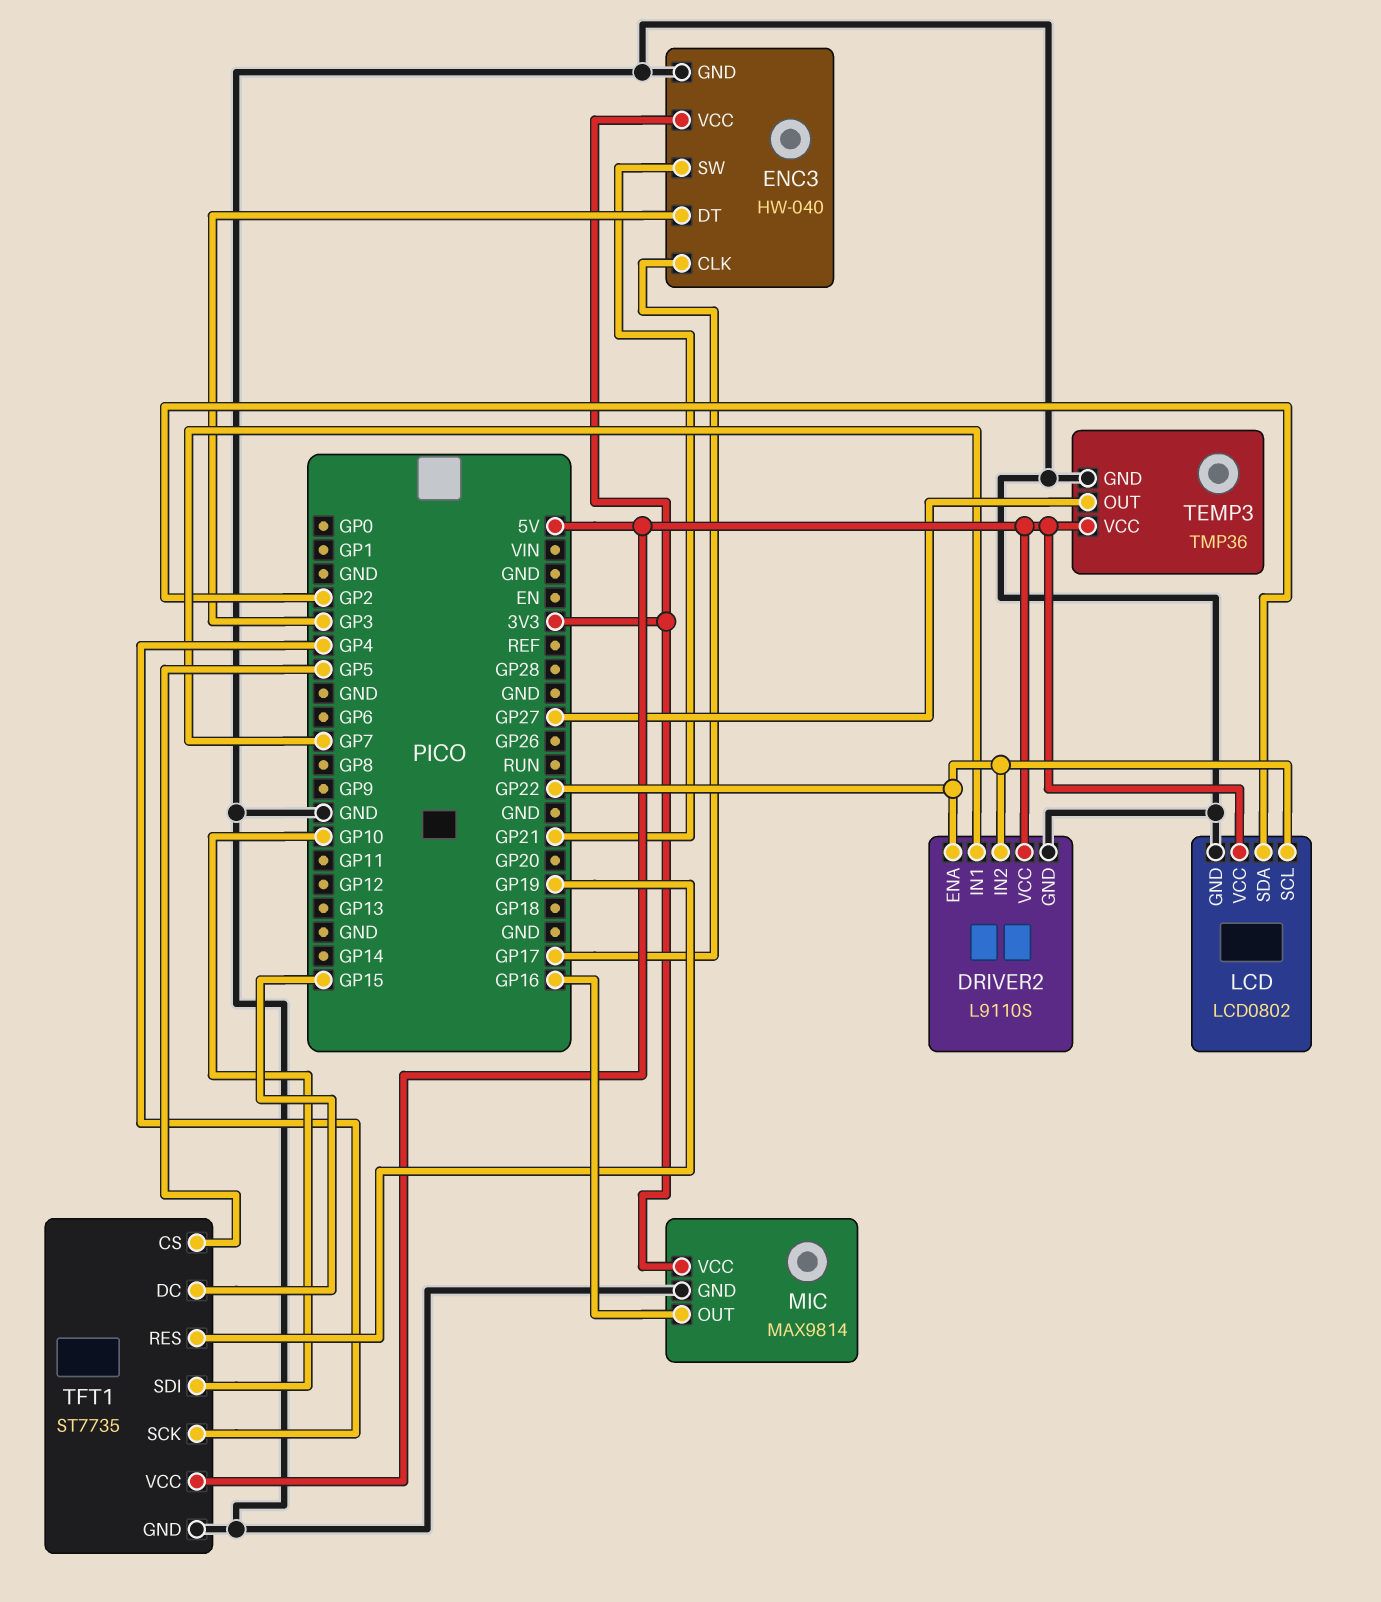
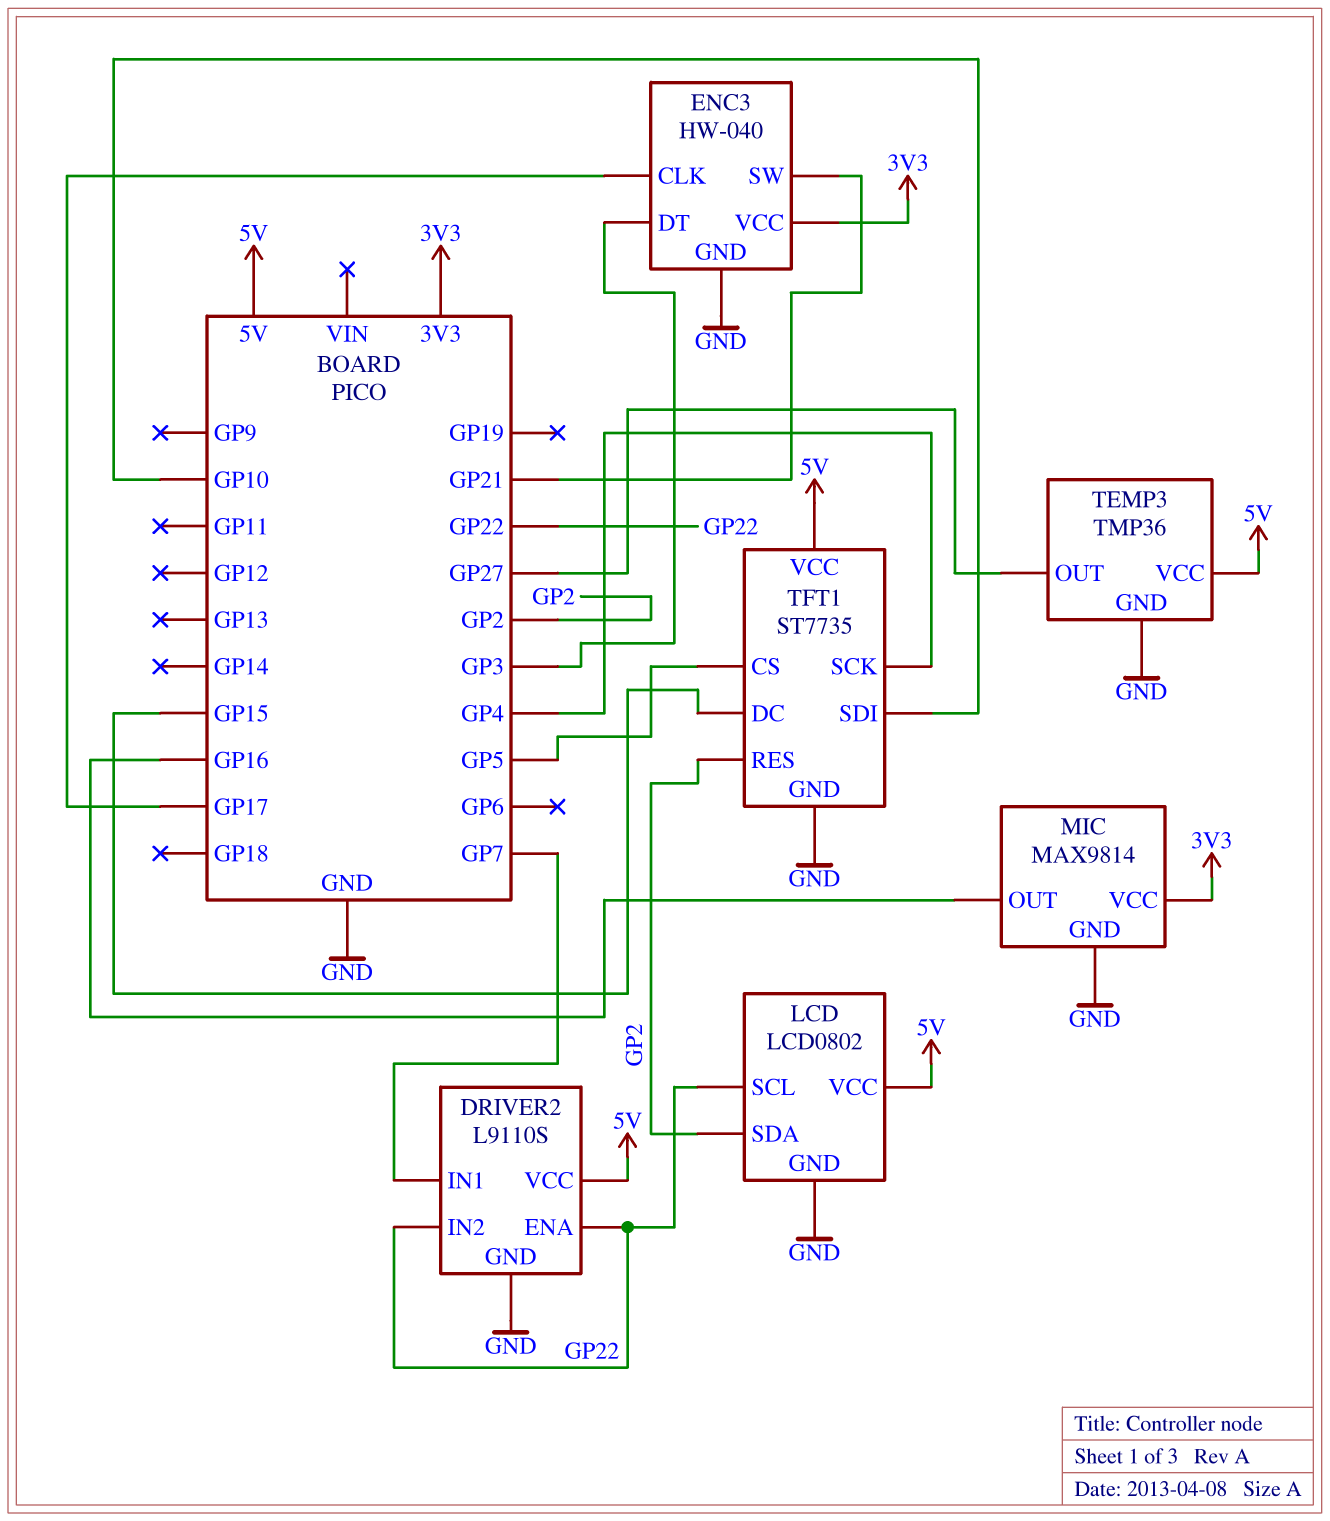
TFT1 pin RES: GP19 -> GP2

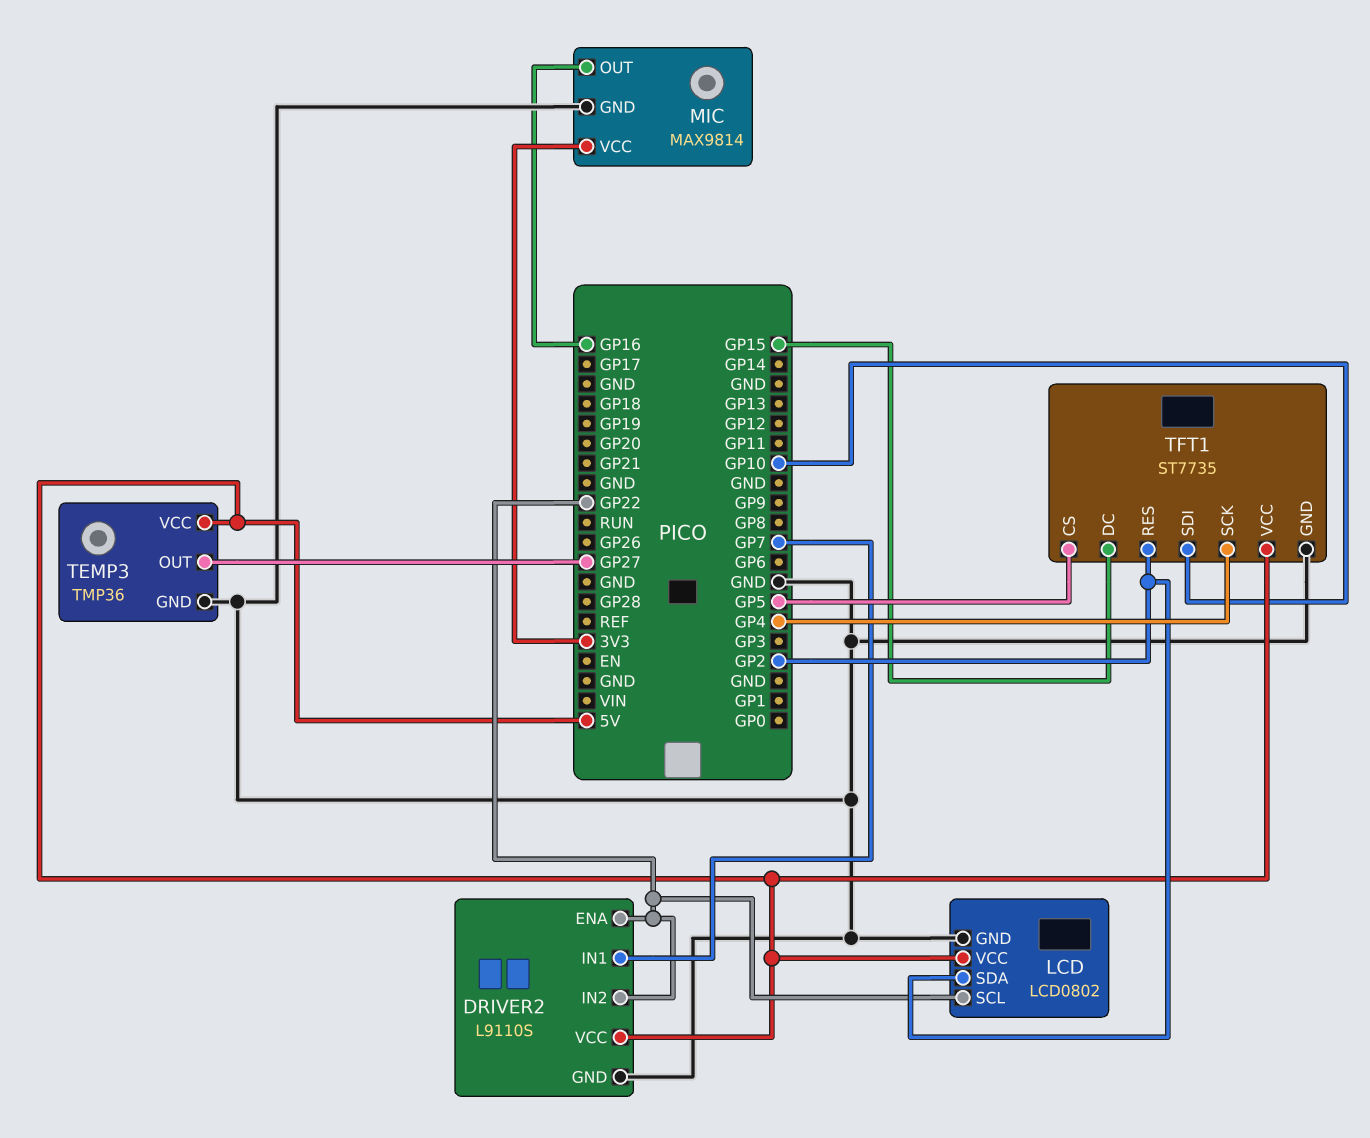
ENC3: HW-040 -> none
ENC3 pin CLK: GP17 -> none
ENC3 pin DT: GP3 -> none
ENC3 pin GND: GND -> none
ENC3 pin SW: GP21 -> none
ENC3 pin VCC: 3V3 -> none

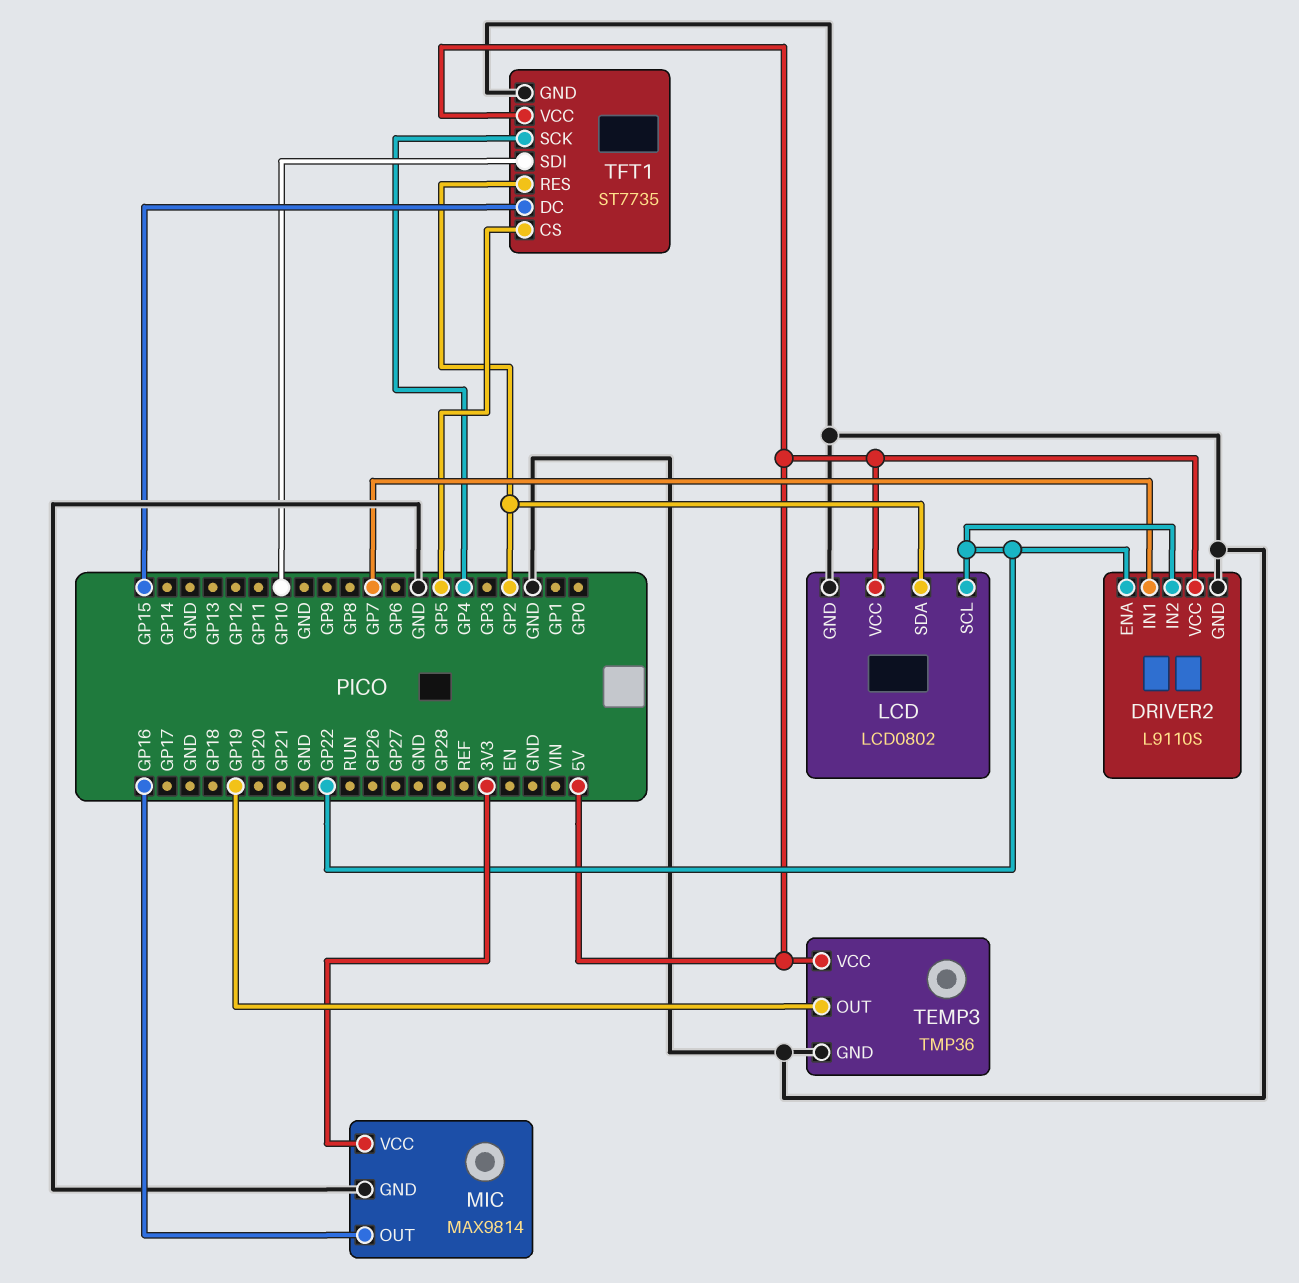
TEMP3 pin OUT: GP27 -> GP19

